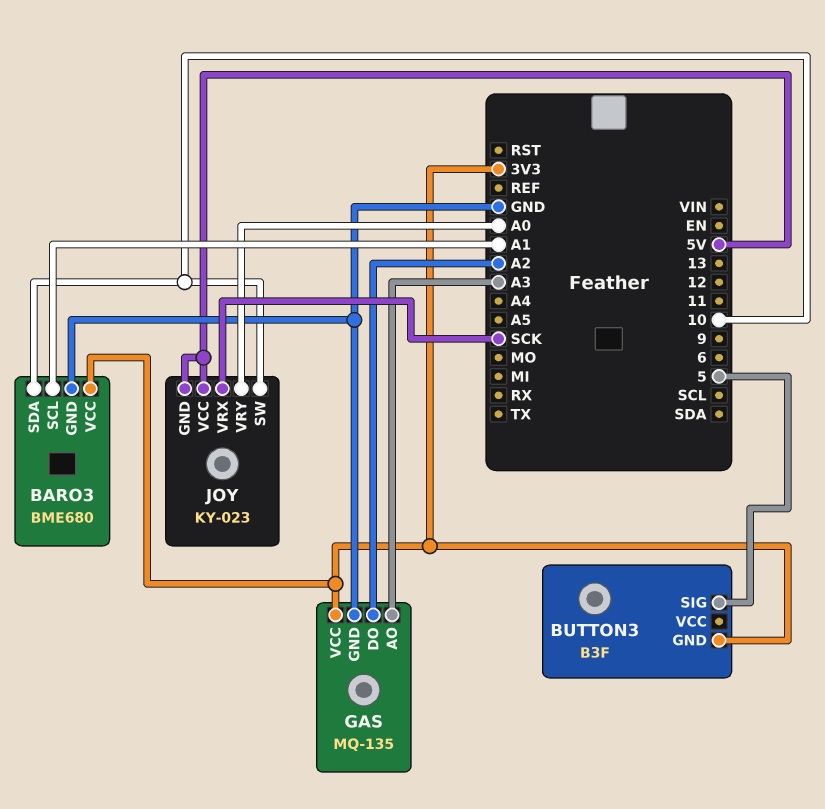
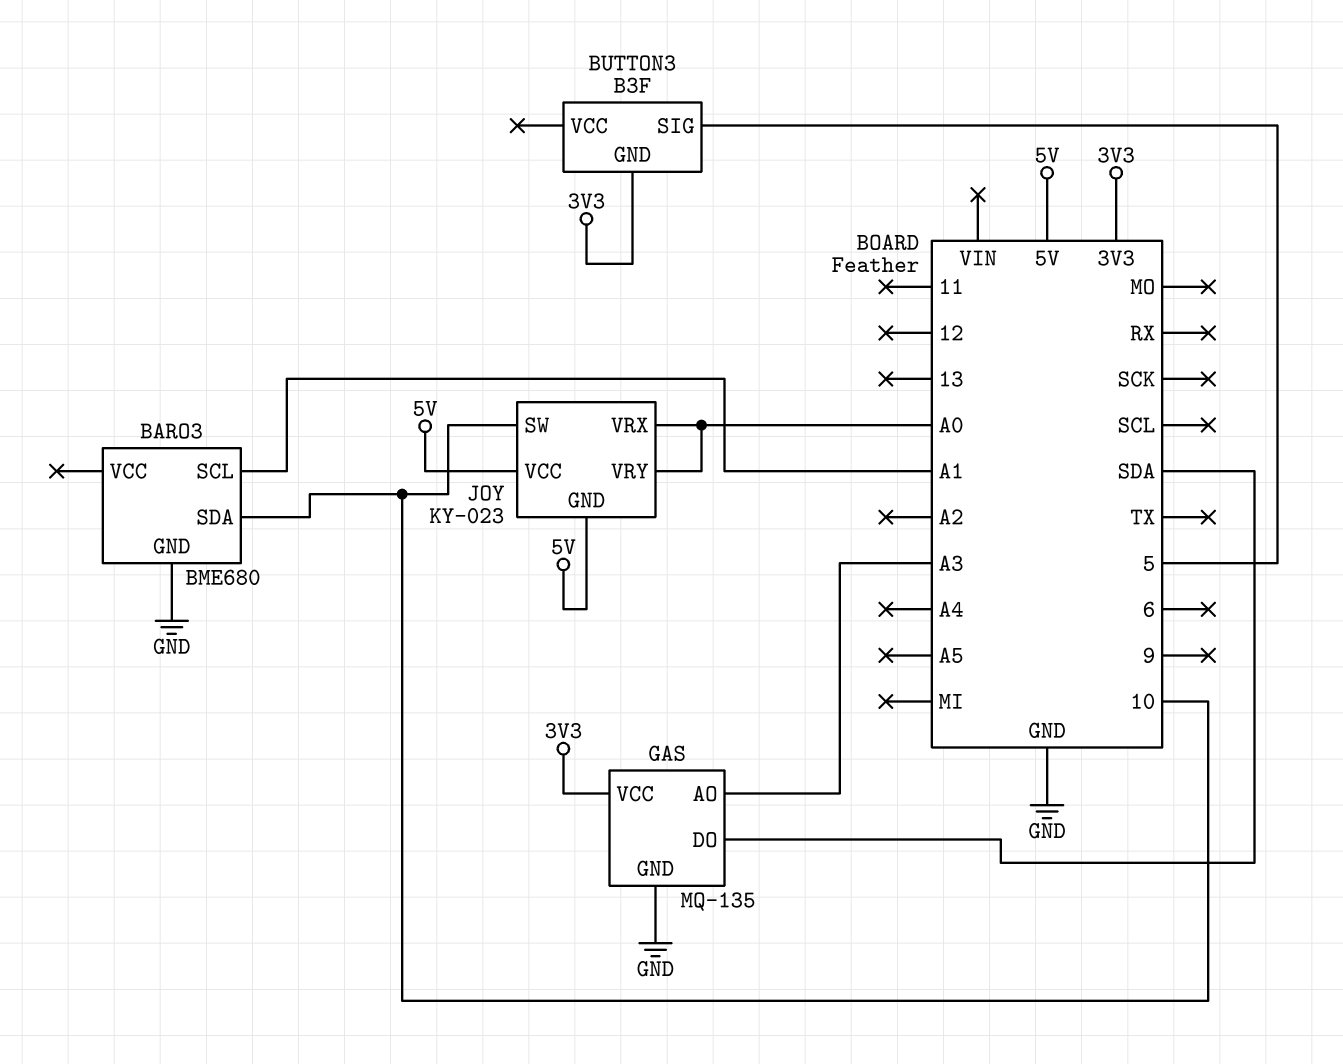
BARO3 pin VCC: 3V3 -> none
GAS pin DO: A2 -> SDA
JOY pin VRX: SCK -> A0

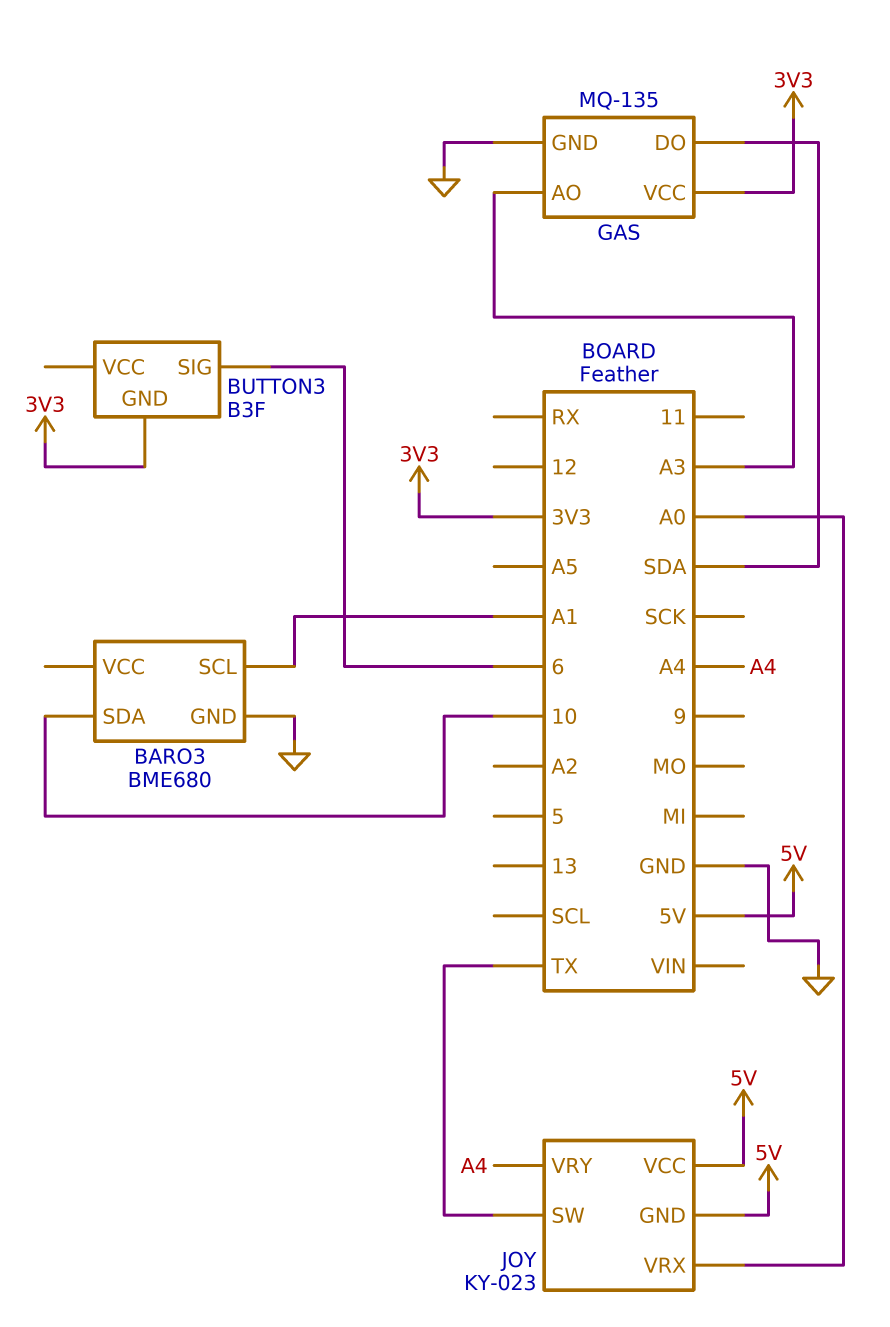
BUTTON3 pin SIG: 5 -> 6
JOY pin SW: 10 -> TX
JOY pin VRY: A0 -> A4

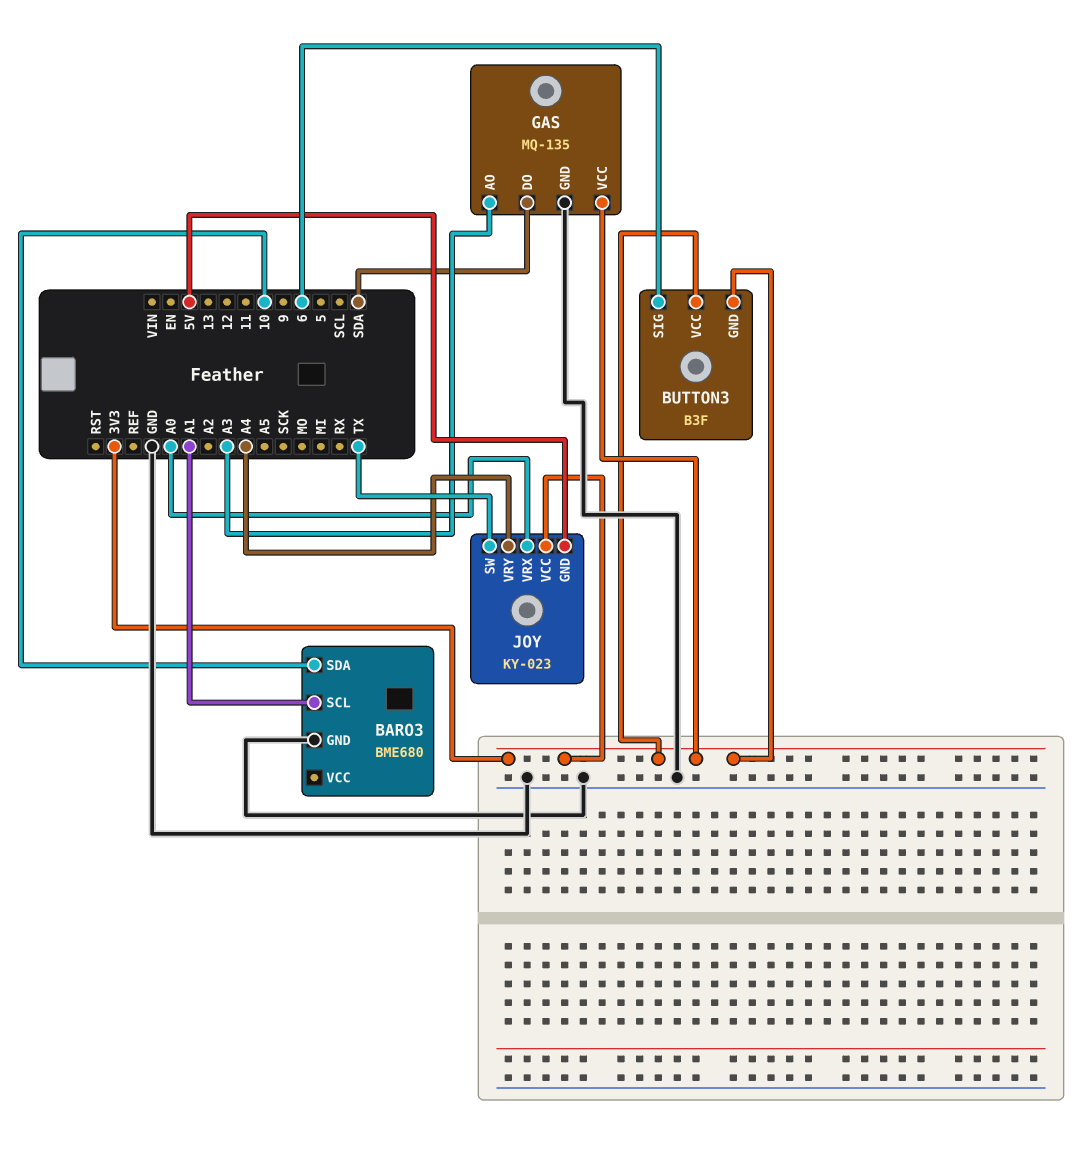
BUTTON3 pin VCC: none -> 3V3
JOY pin VCC: 5V -> 3V3

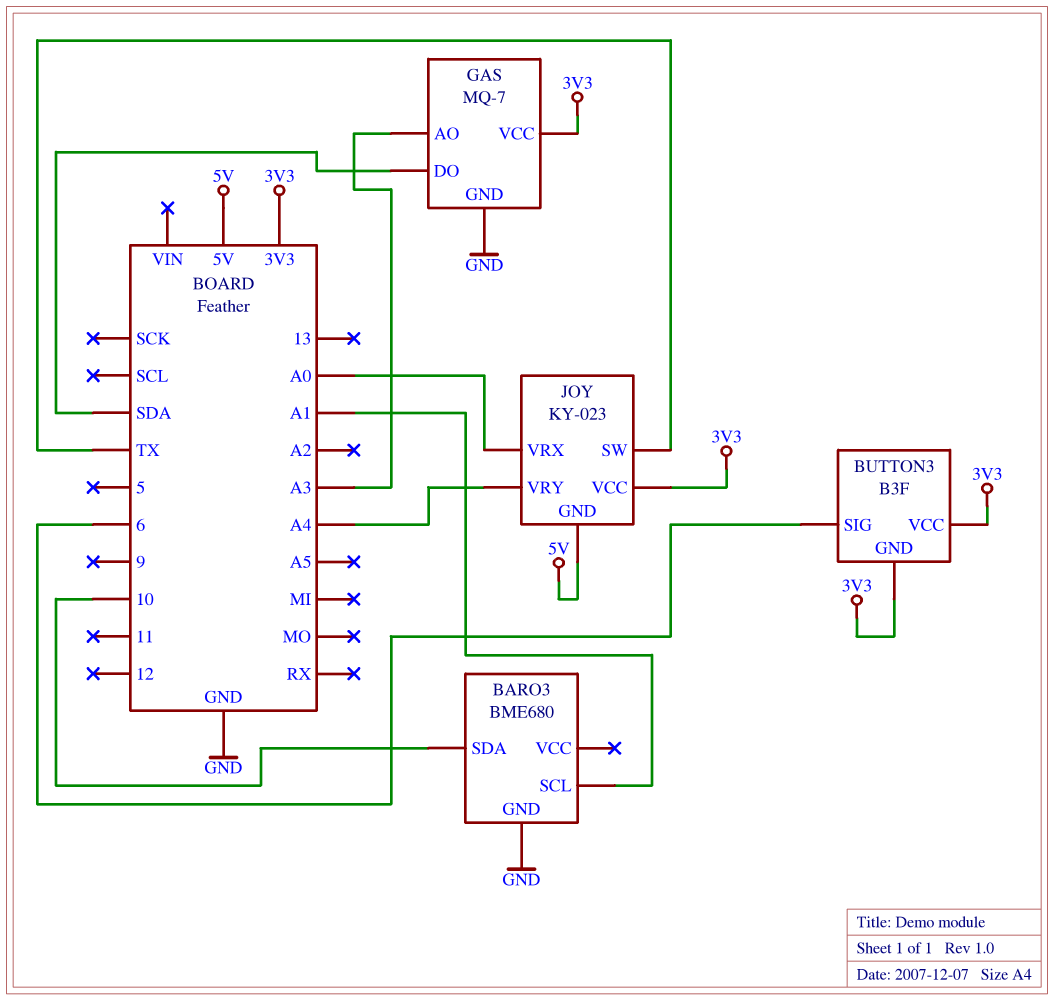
GAS: MQ-135 -> MQ-7

